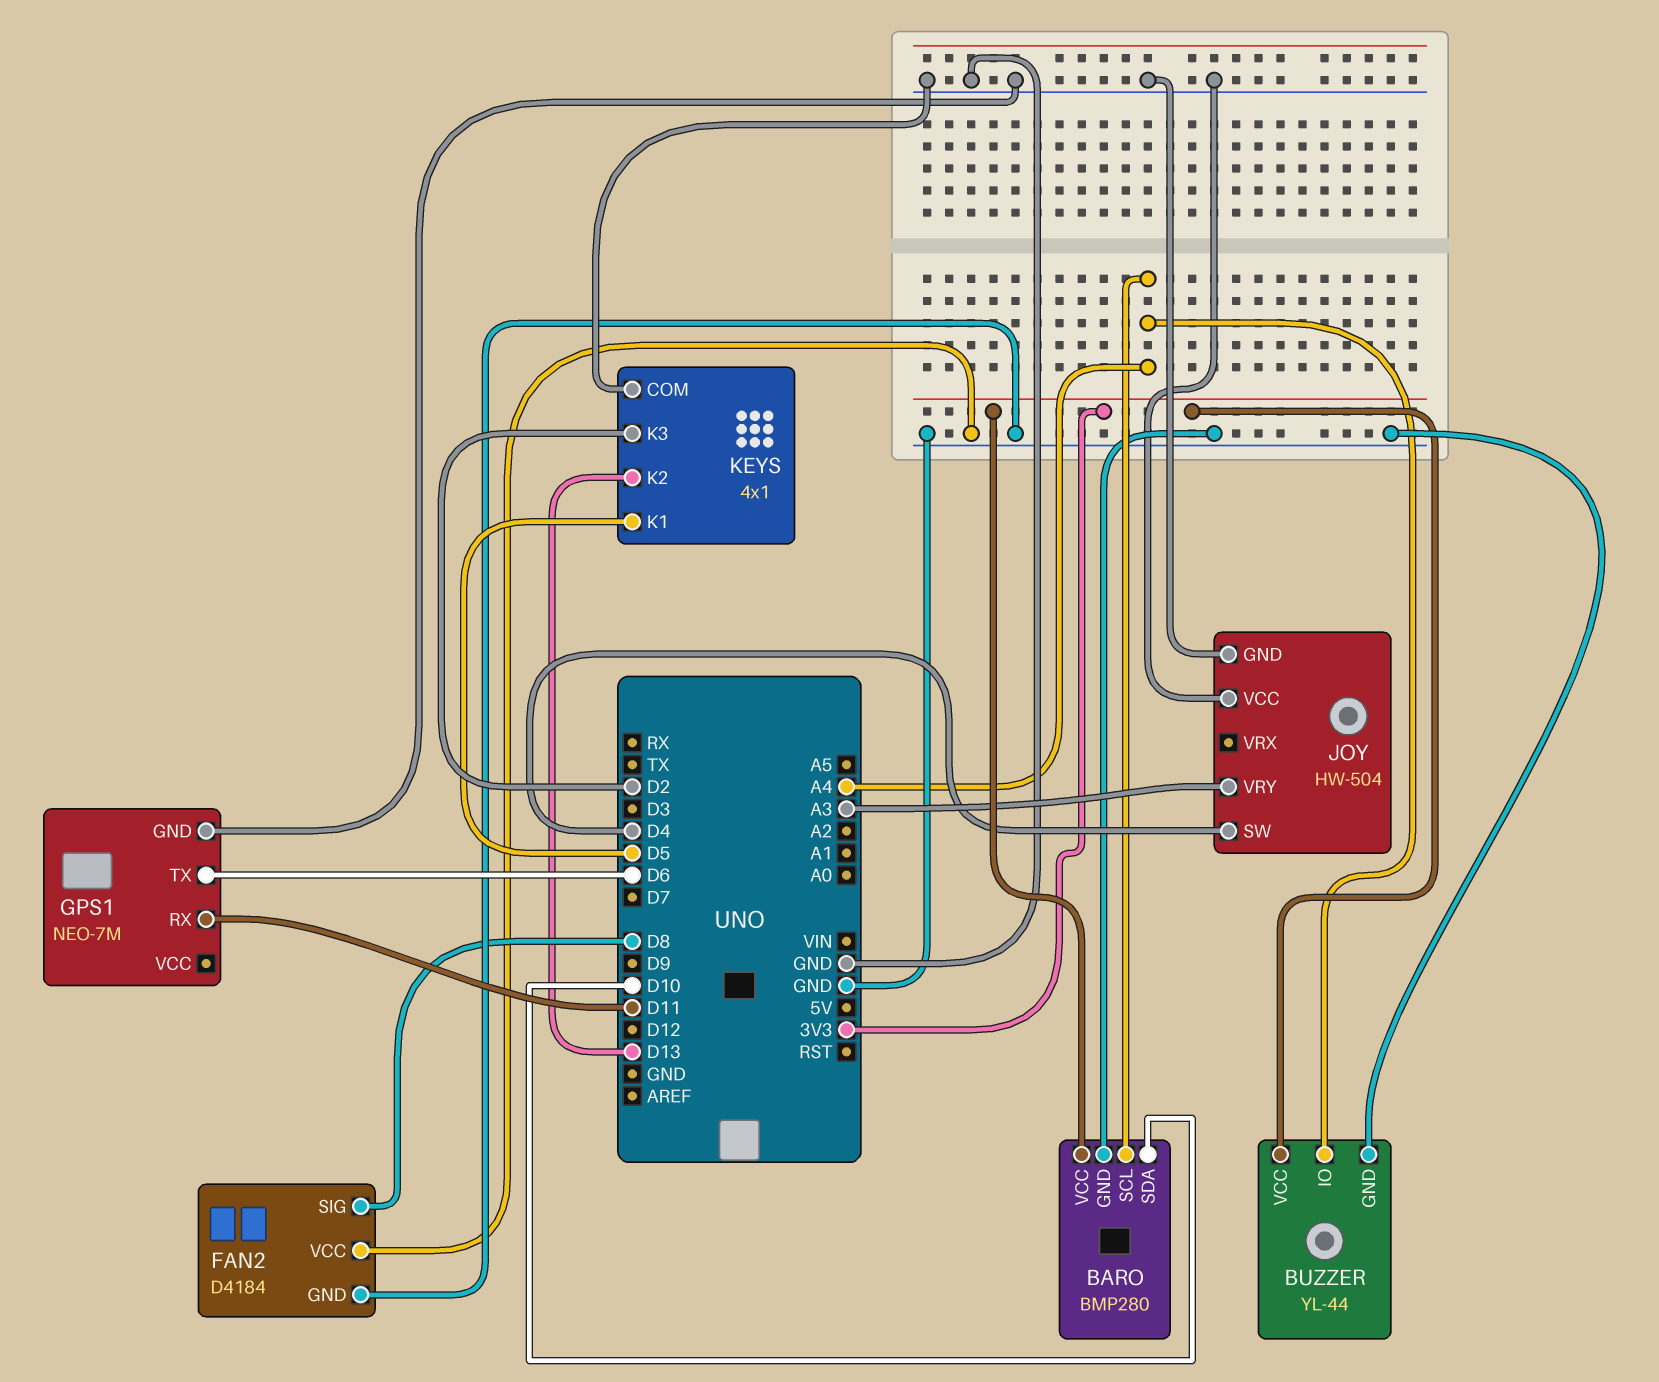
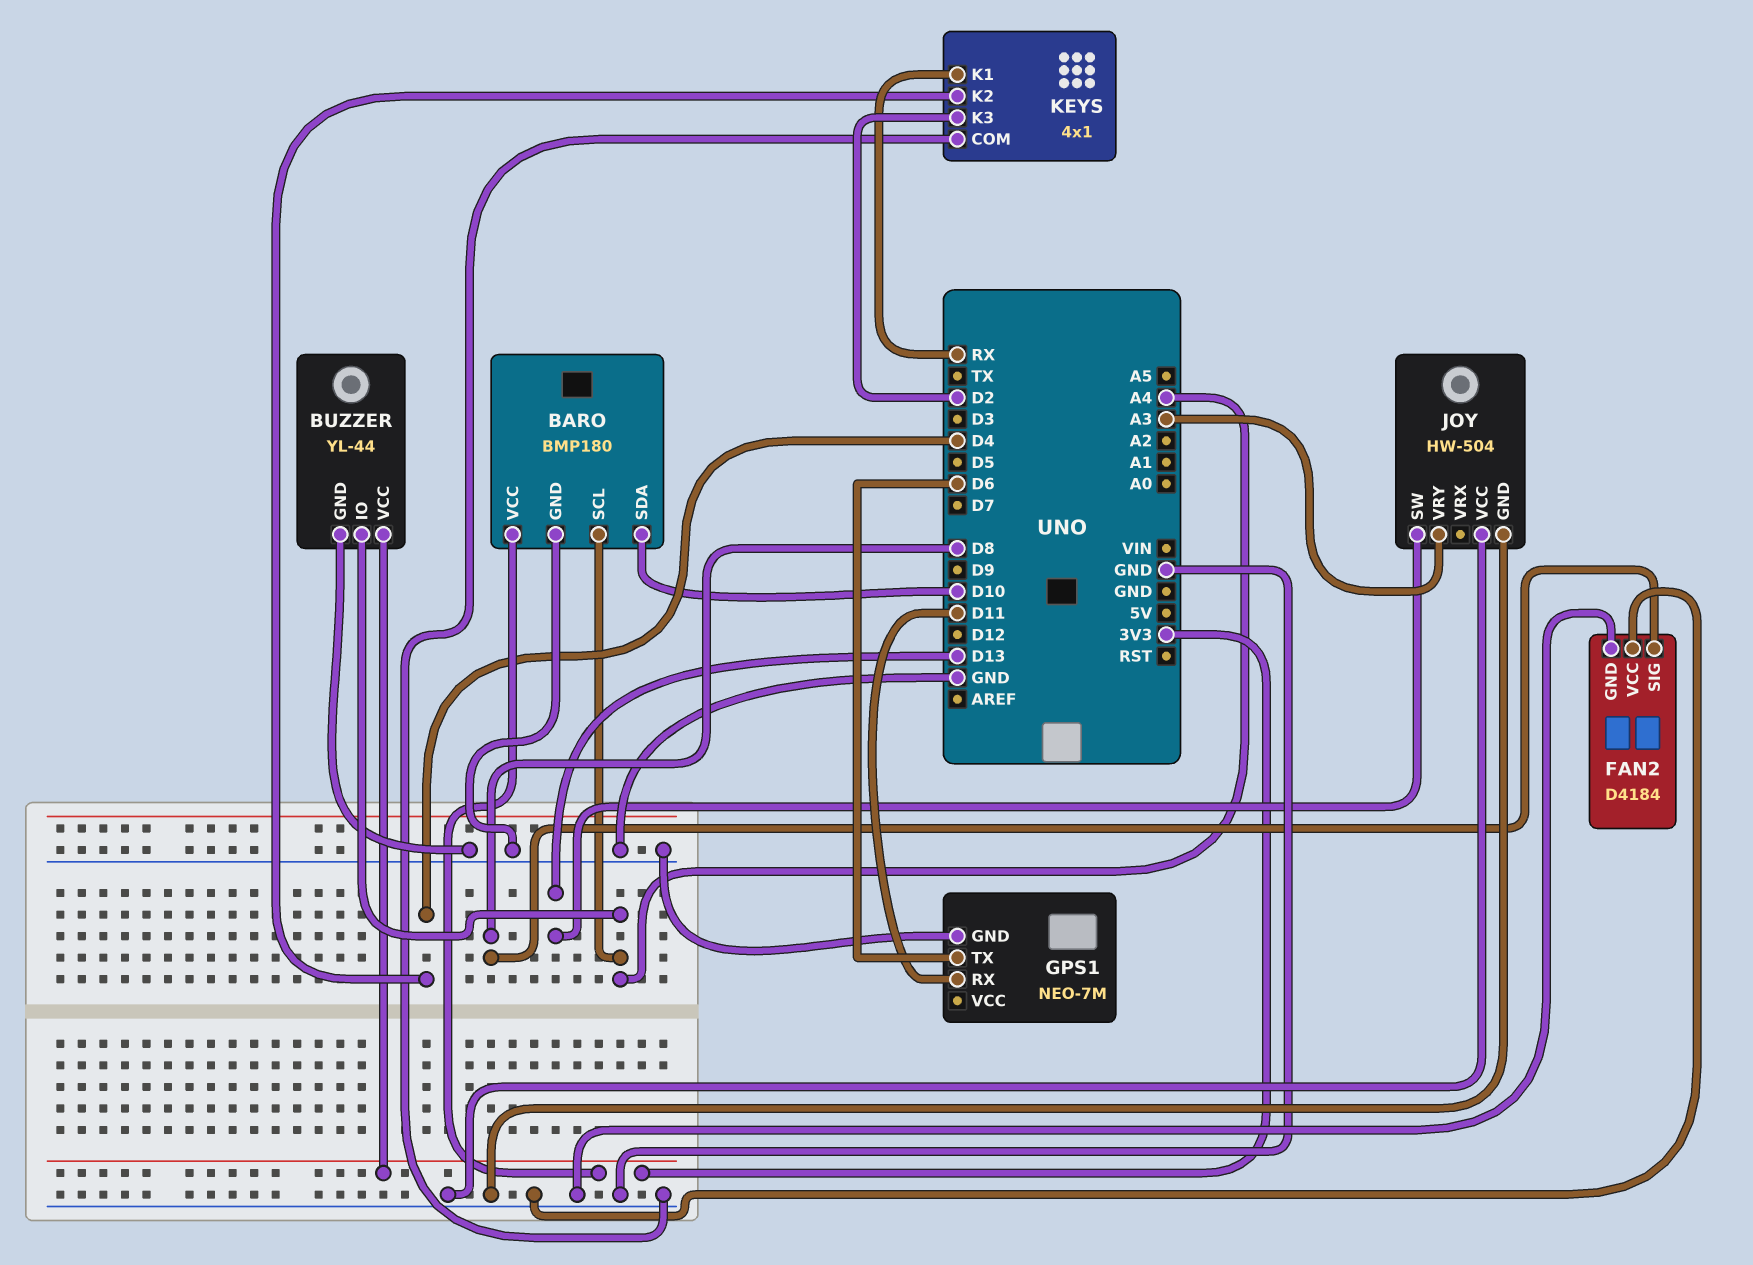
BARO: BMP280 -> BMP180
JOY pin SW: D4 -> D13
KEYS pin K1: D5 -> RX
KEYS pin K2: D13 -> D4

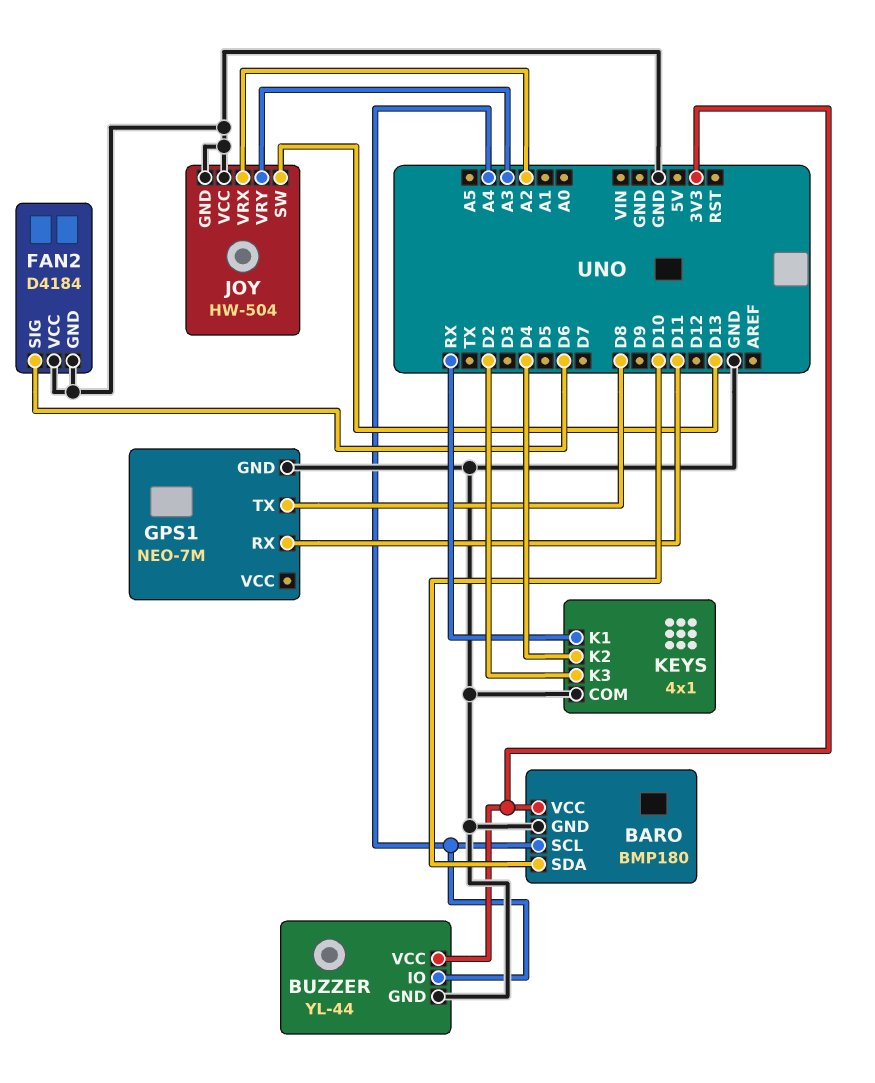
FAN2 pin SIG: D8 -> D6
GPS1 pin TX: D6 -> D8
JOY pin VRX: none -> A2

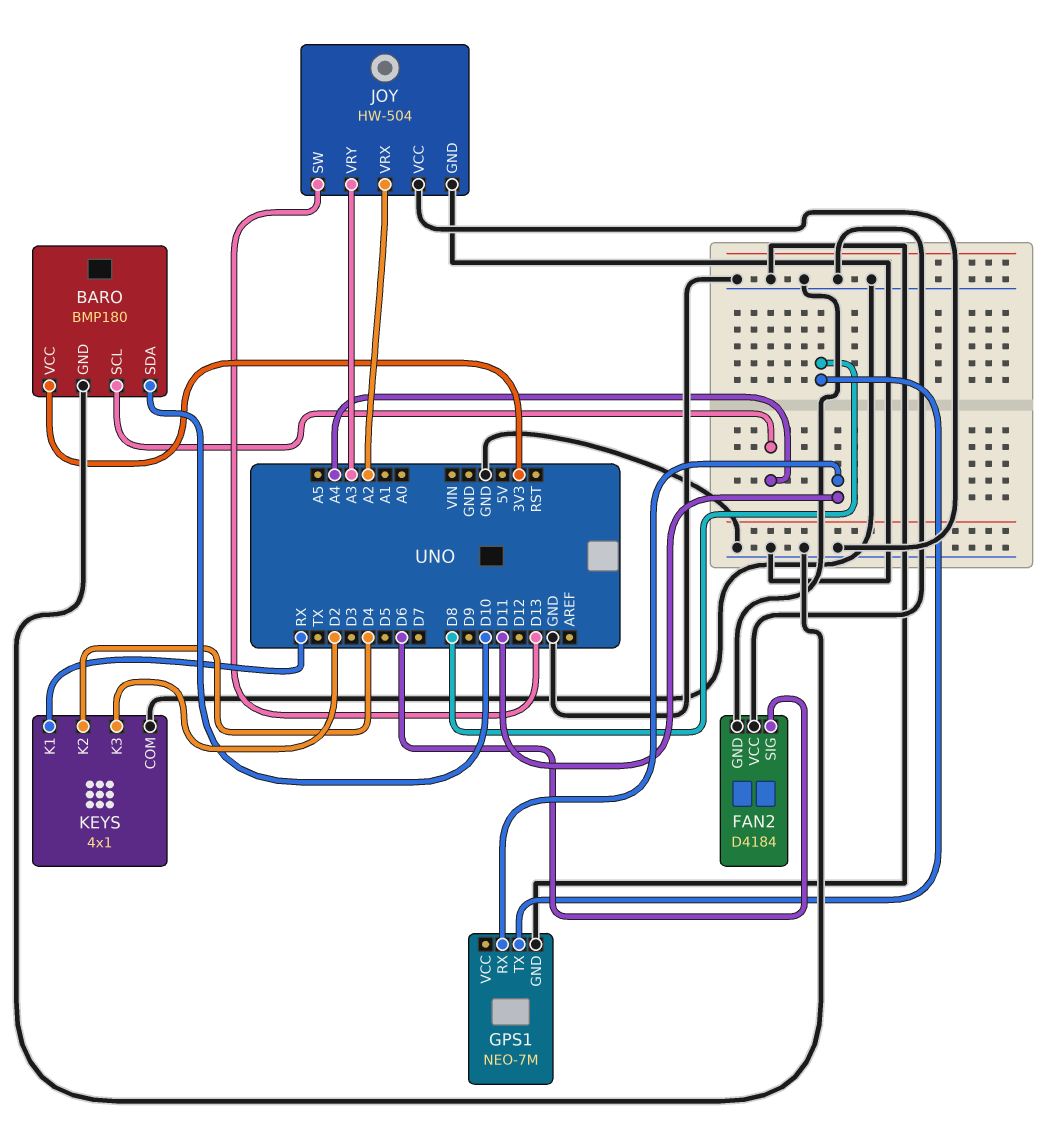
BUZZER: YL-44 -> none
BUZZER pin GND: GND -> none
BUZZER pin IO: A4 -> none
BUZZER pin VCC: 3V3 -> none

